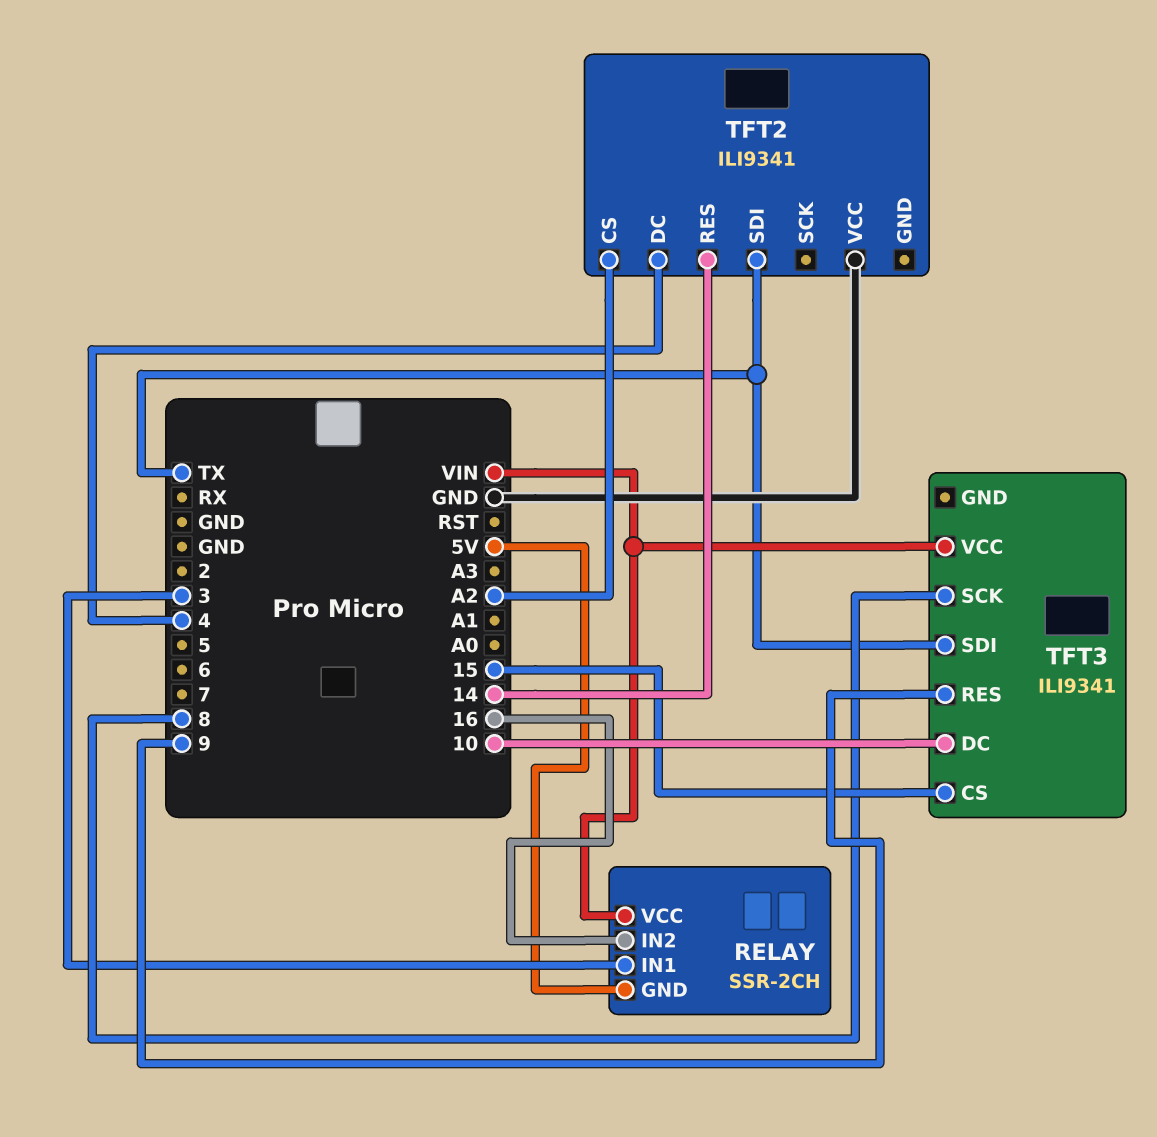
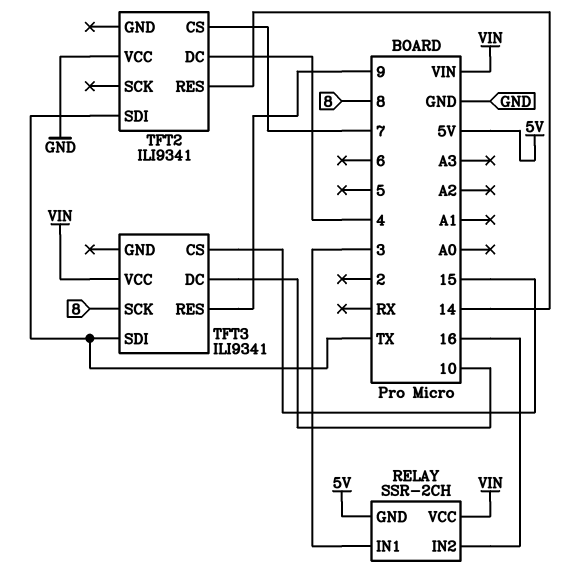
TFT2 pin CS: A2 -> 7

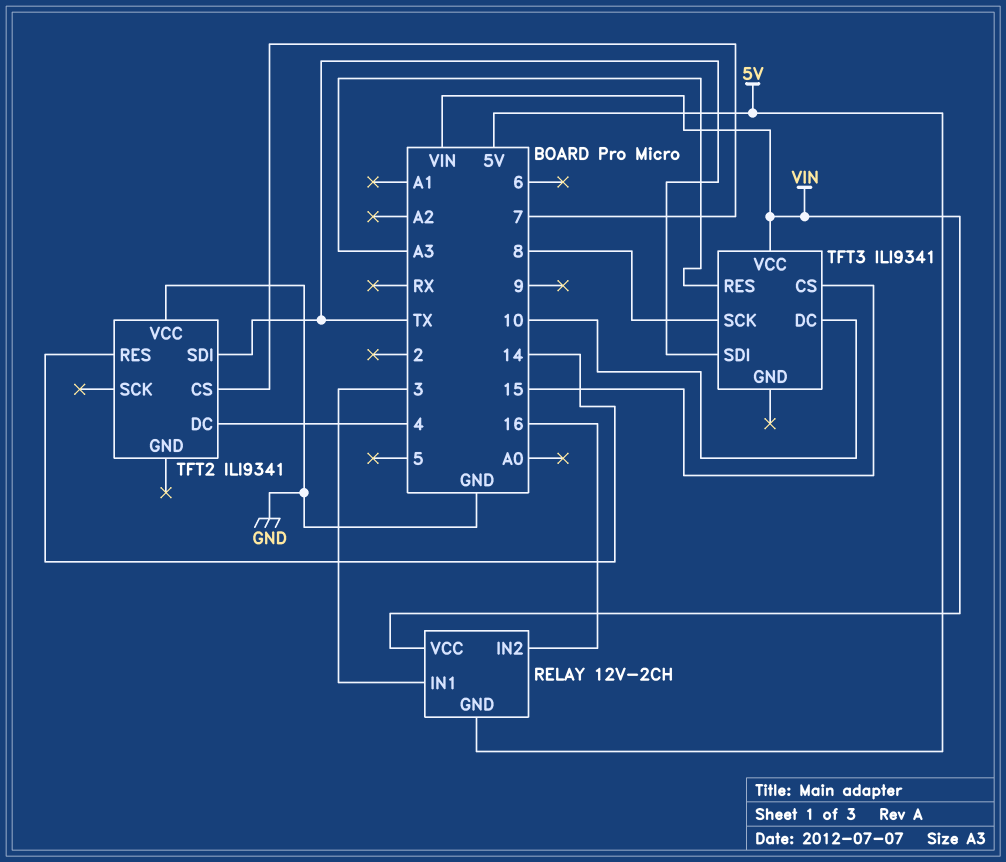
RELAY: SSR-2CH -> 12V-2CH
TFT3 pin RES: 9 -> A3

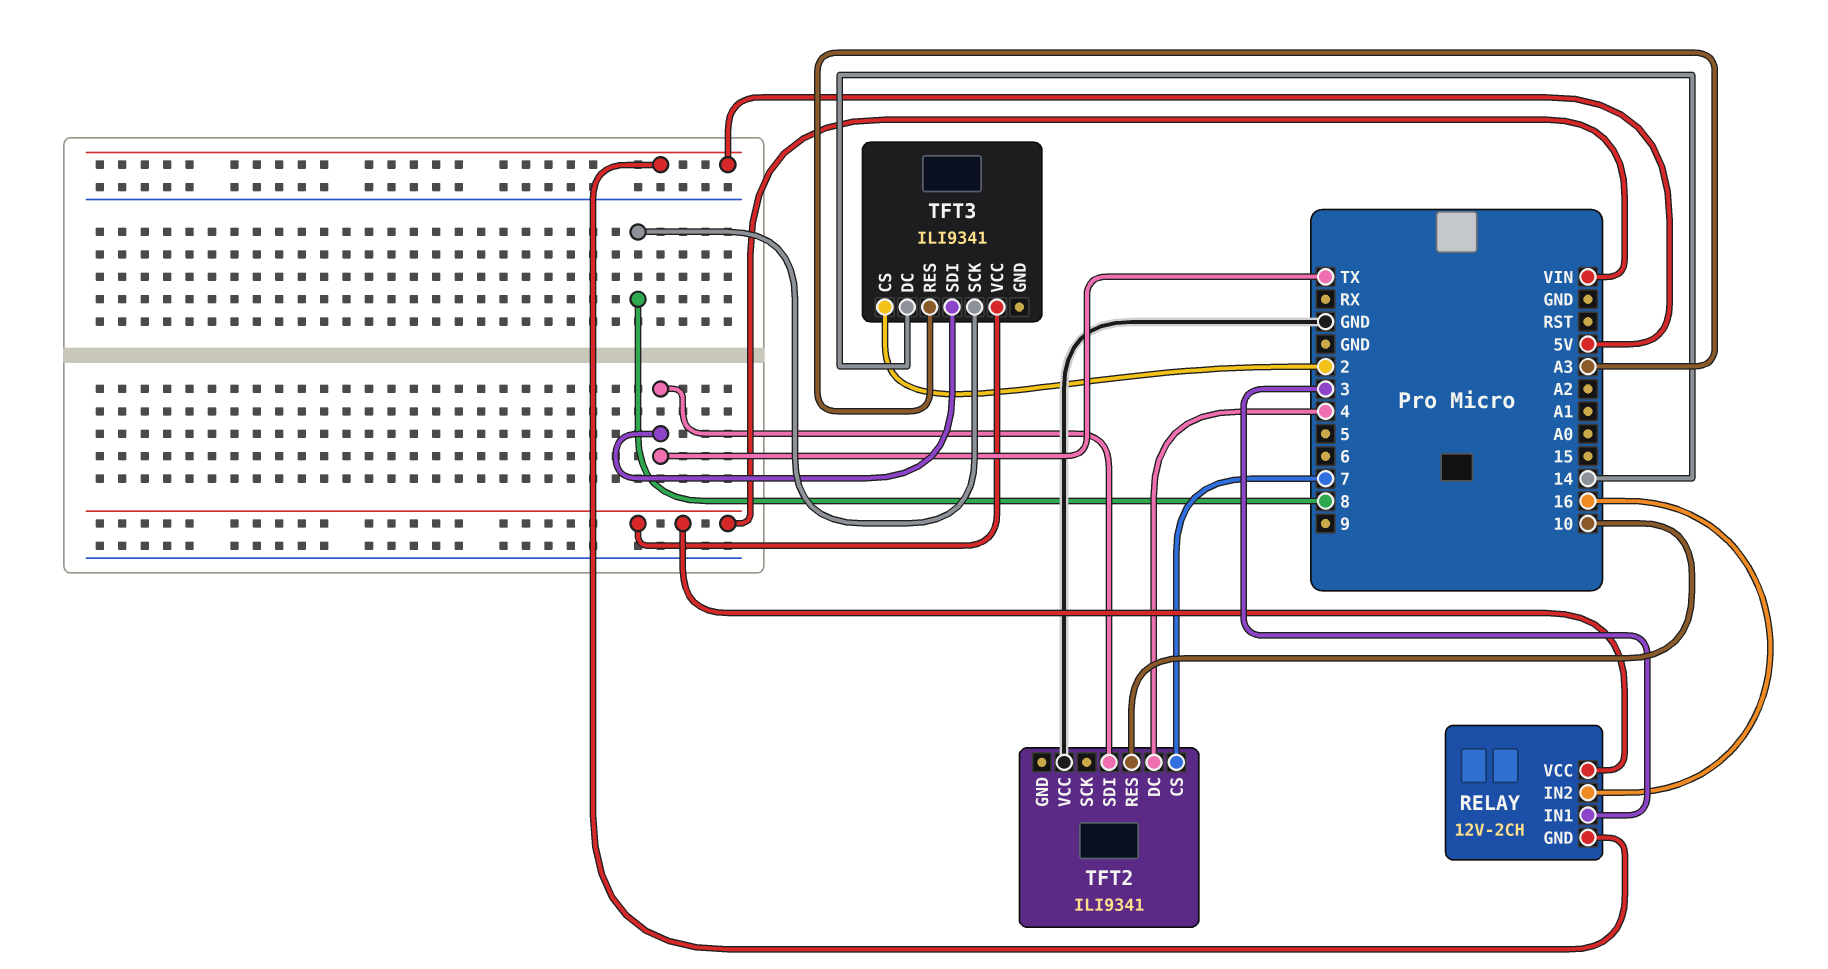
TFT2 pin RES: 14 -> 10
TFT3 pin CS: 15 -> 2
TFT3 pin DC: 10 -> 14

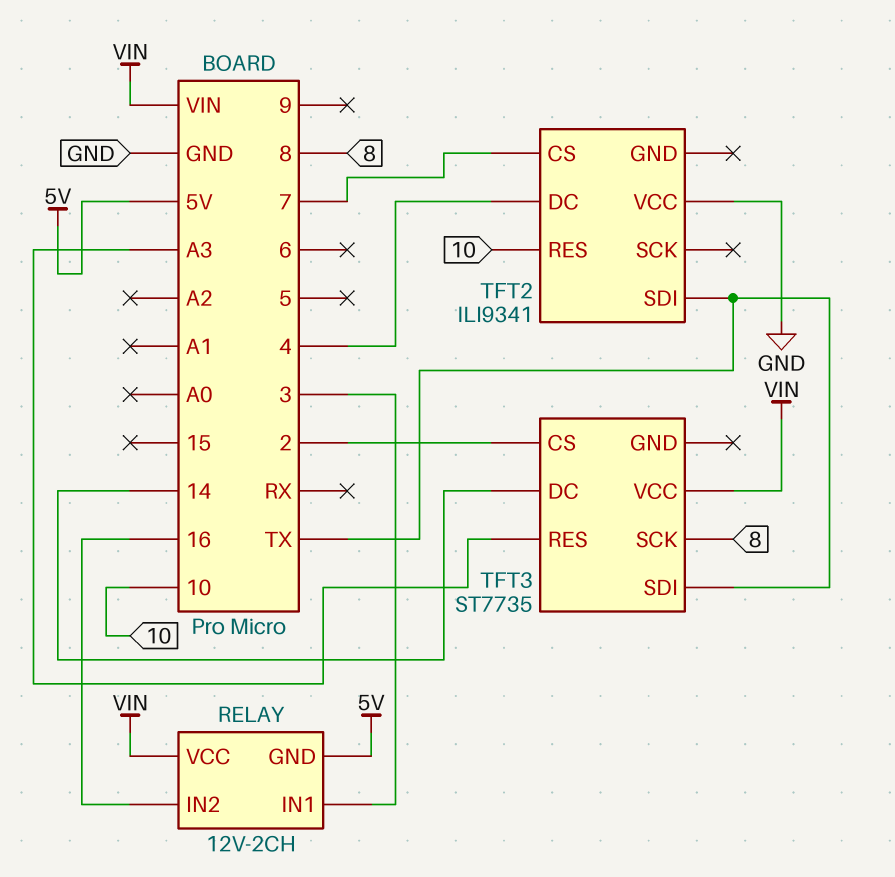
TFT3: ILI9341 -> ST7735

